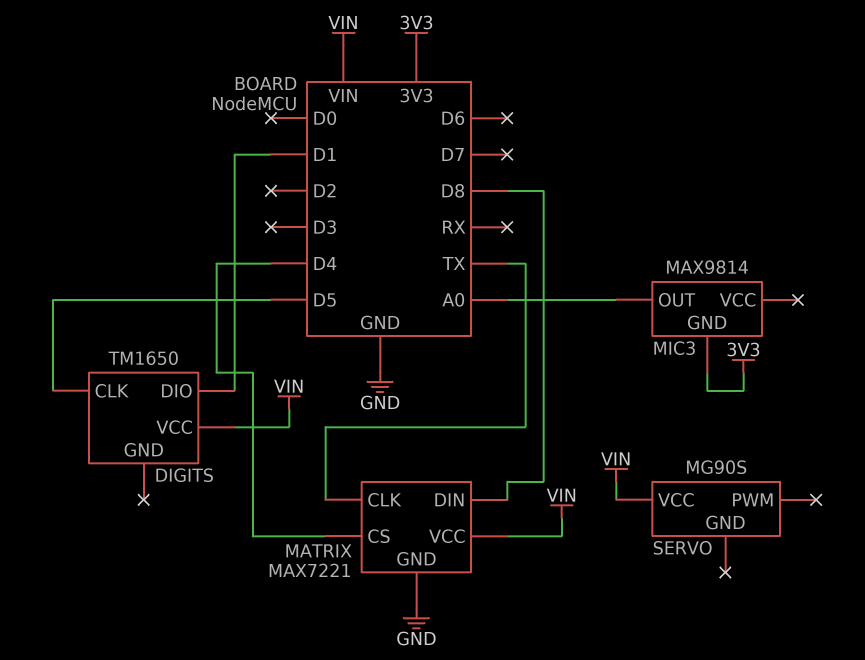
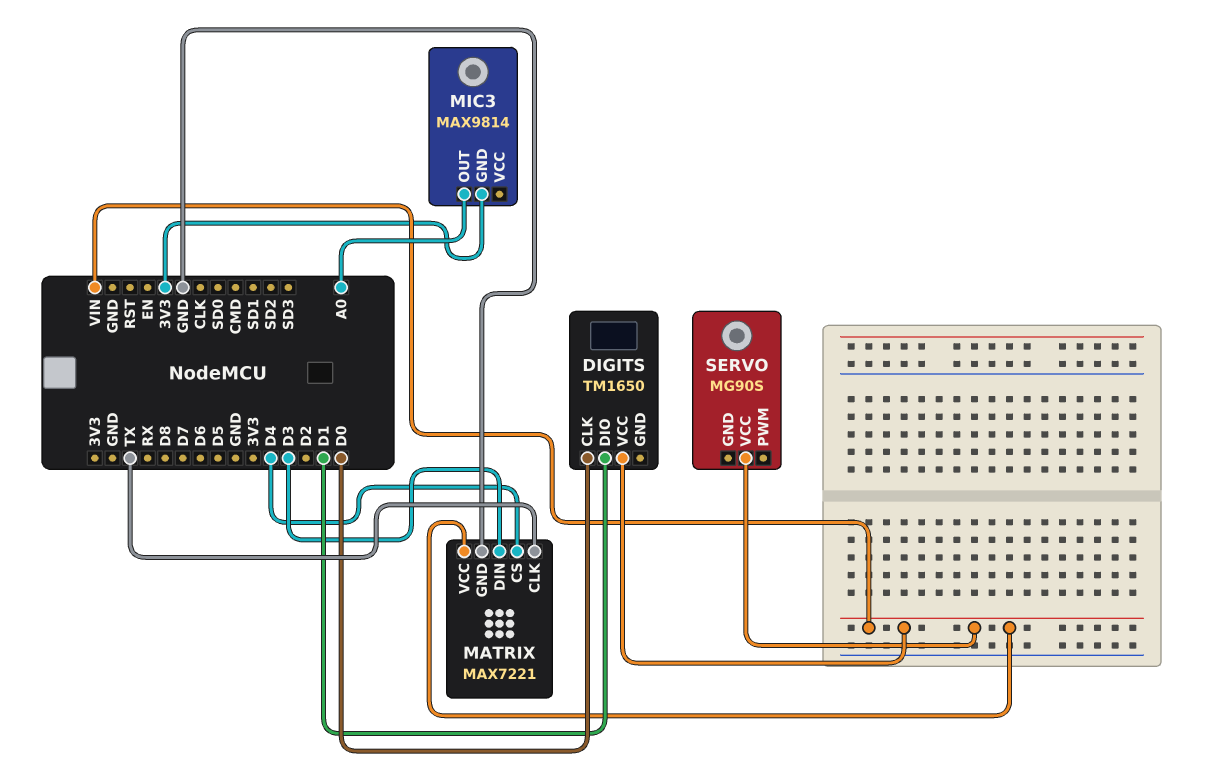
DIGITS pin CLK: D5 -> D0
MATRIX pin DIN: D8 -> D3

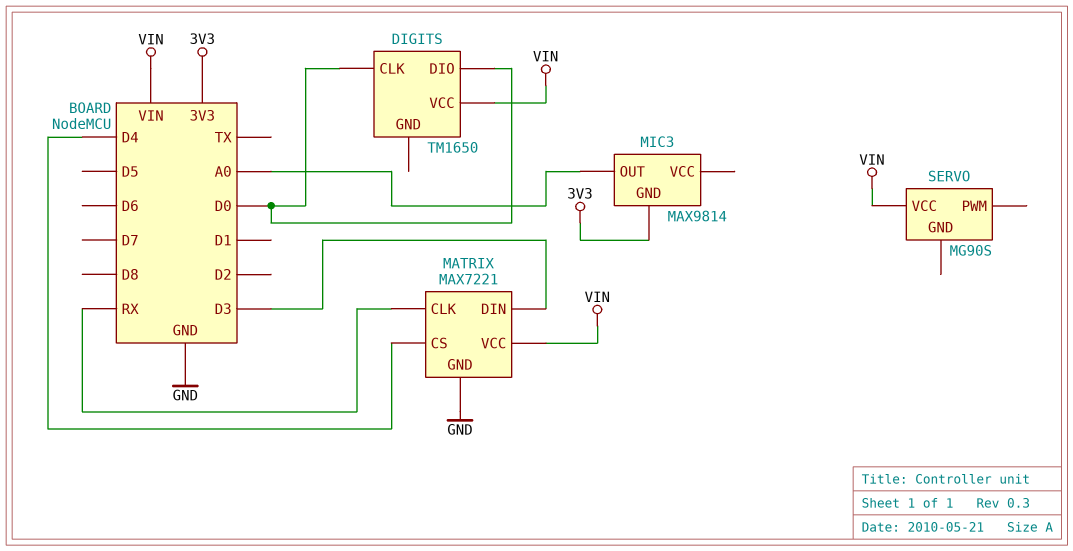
DIGITS pin DIO: D1 -> D0
MATRIX pin CLK: TX -> RX

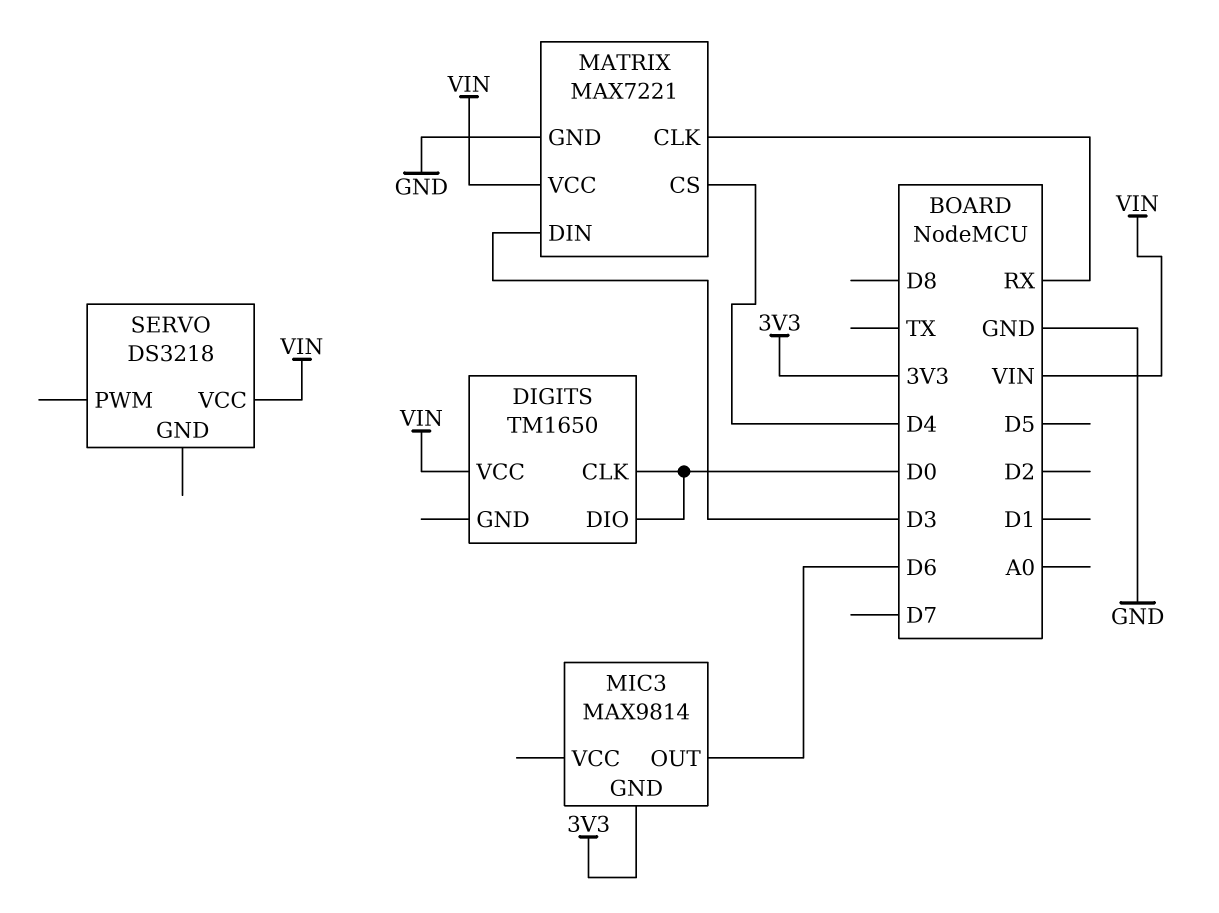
MIC3 pin OUT: A0 -> D6
SERVO: MG90S -> DS3218

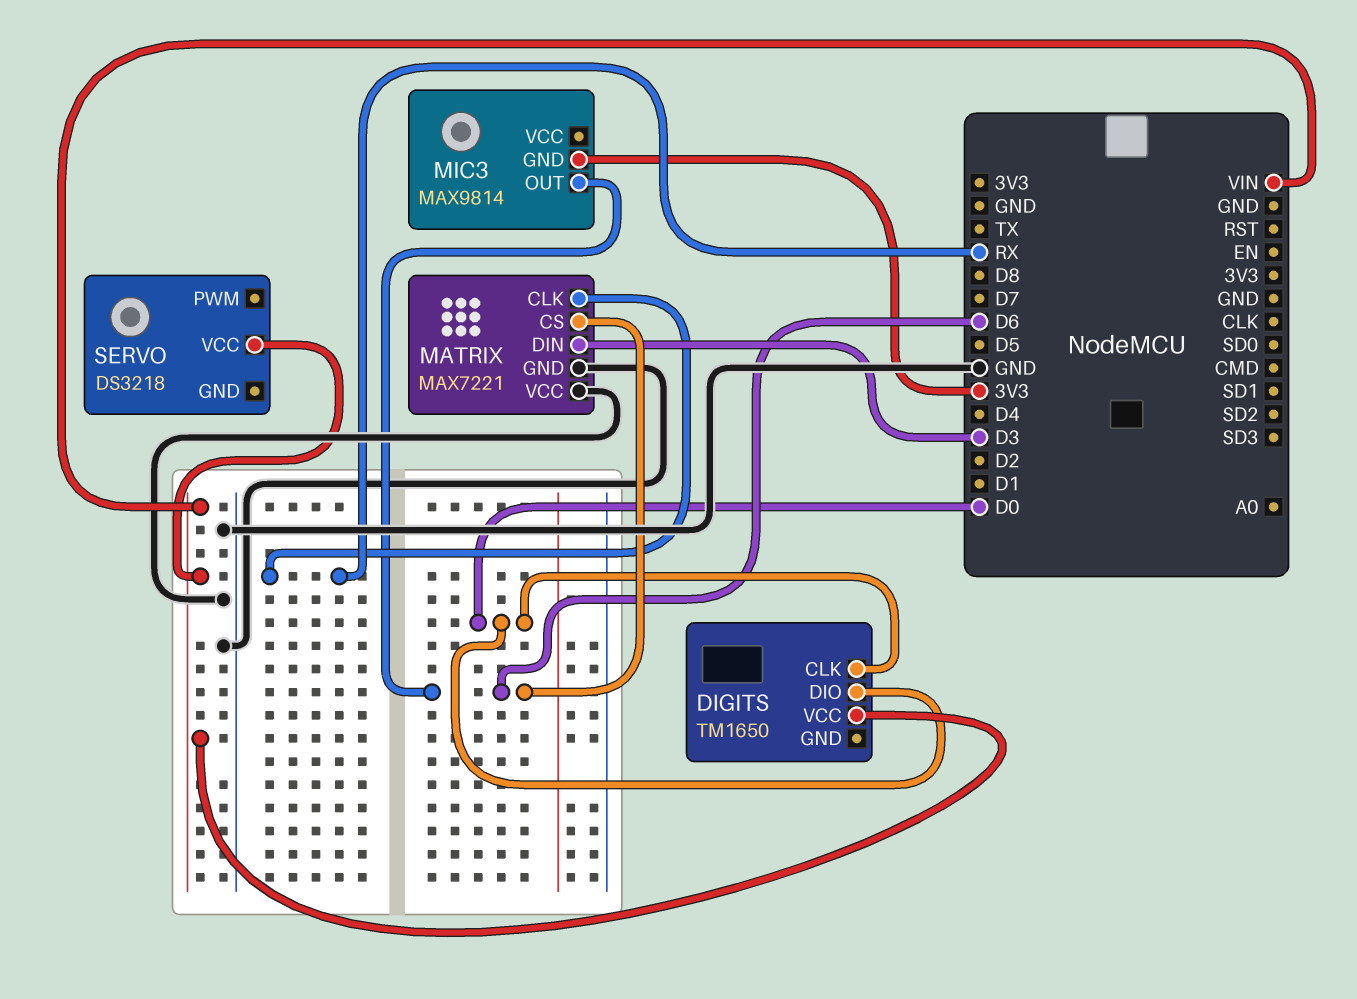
MATRIX pin CS: D4 -> D6
MATRIX pin VCC: VIN -> GND

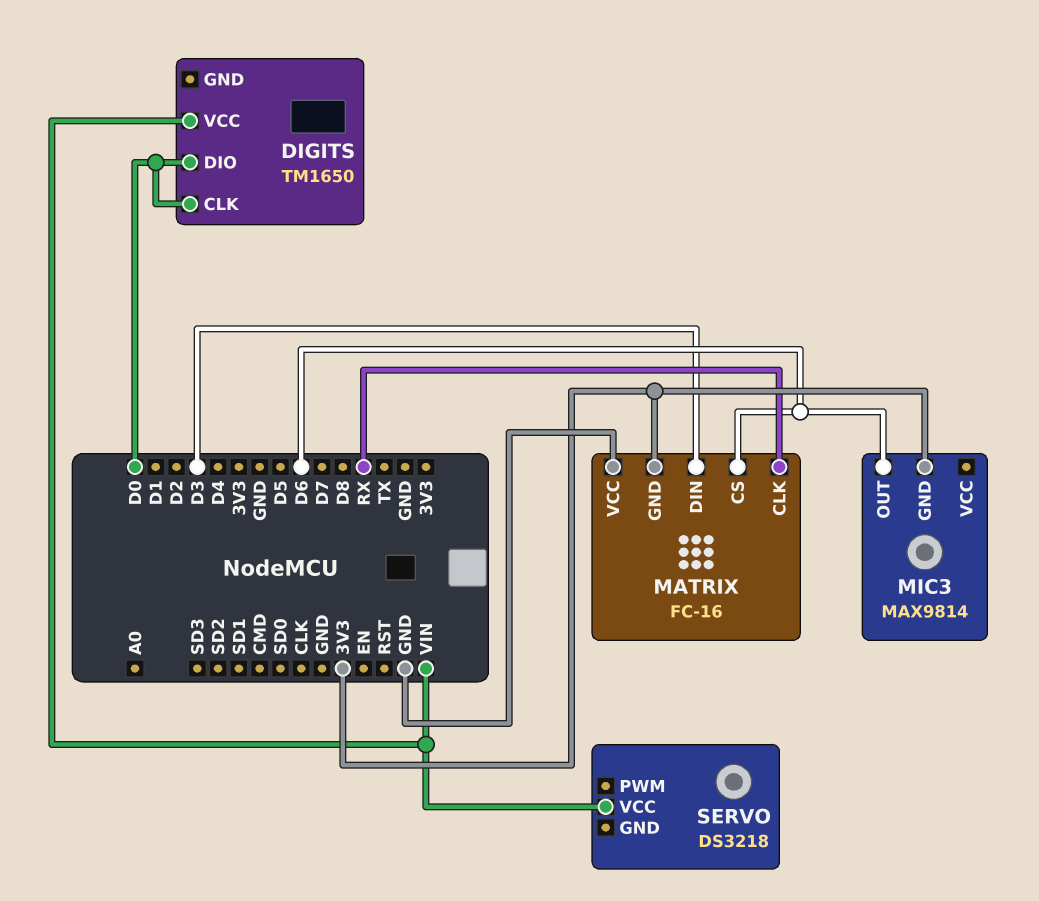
MATRIX: MAX7221 -> FC-16
MATRIX pin GND: GND -> 3V3

